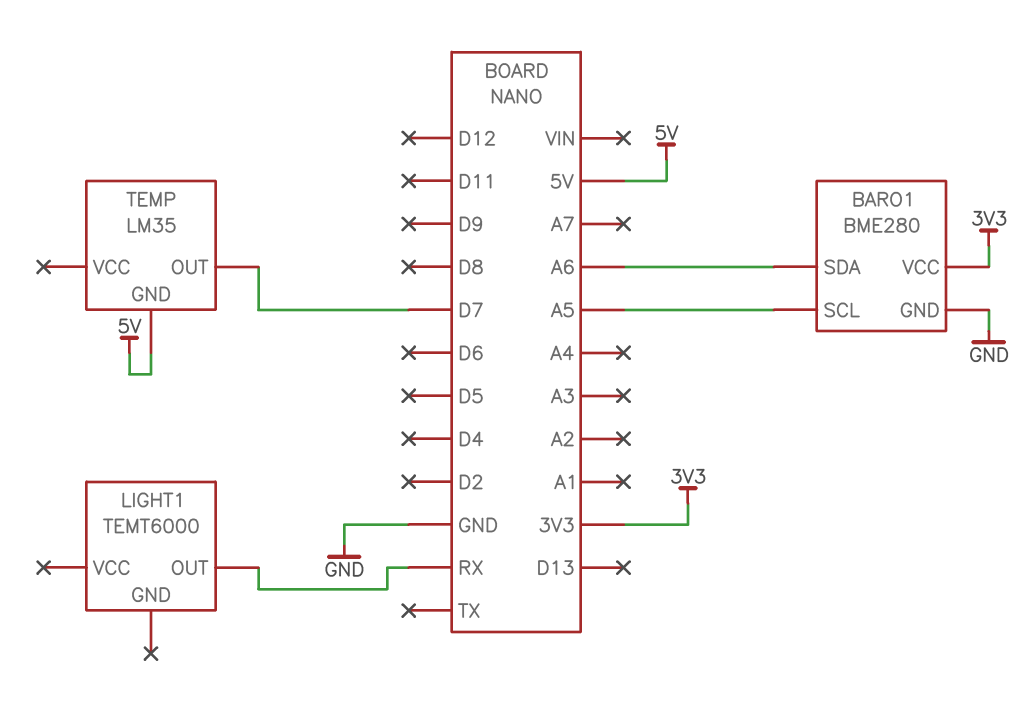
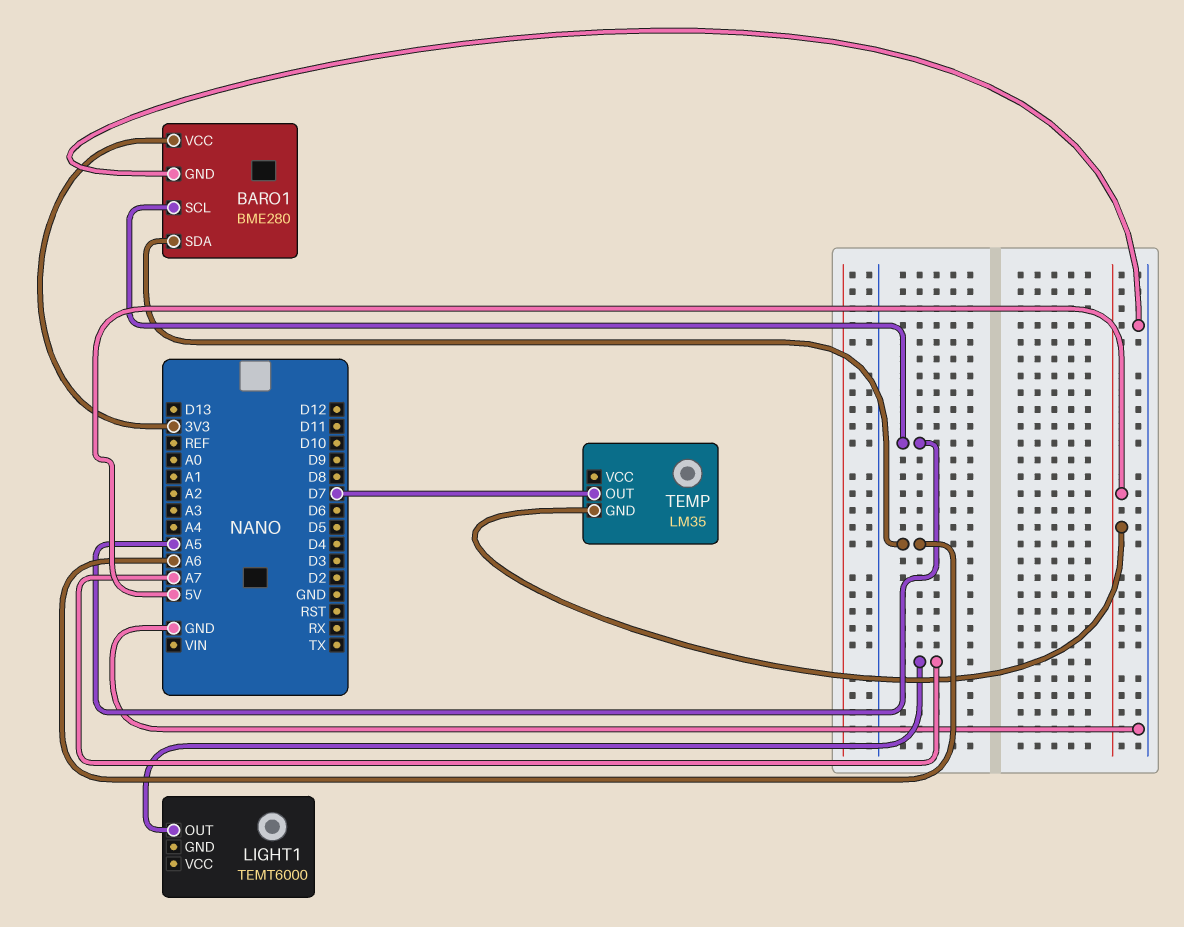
LIGHT1 pin OUT: RX -> A7

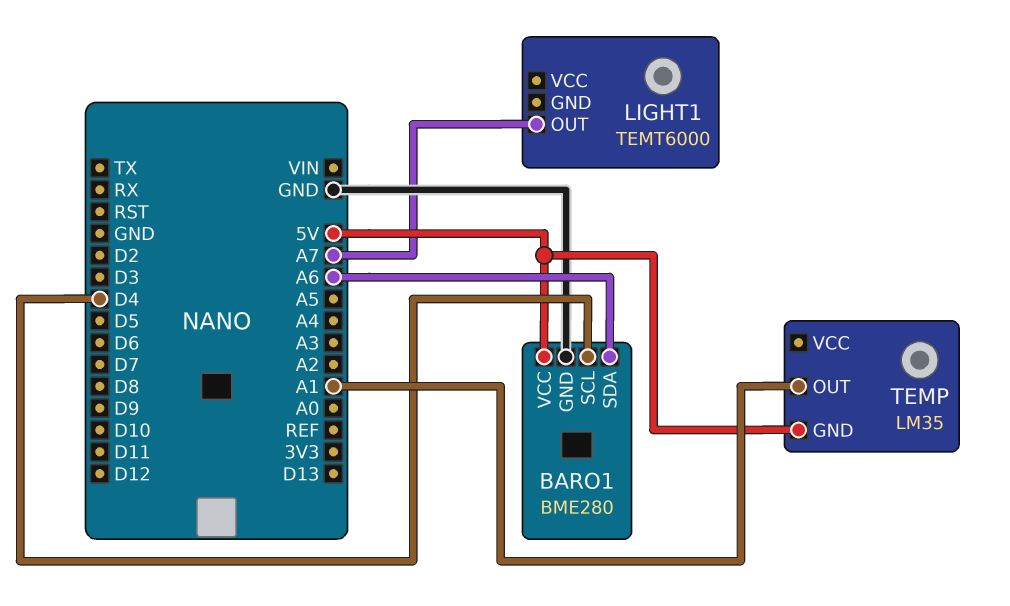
BARO1 pin SCL: A5 -> D4
BARO1 pin VCC: 3V3 -> 5V
TEMP pin OUT: D7 -> A1

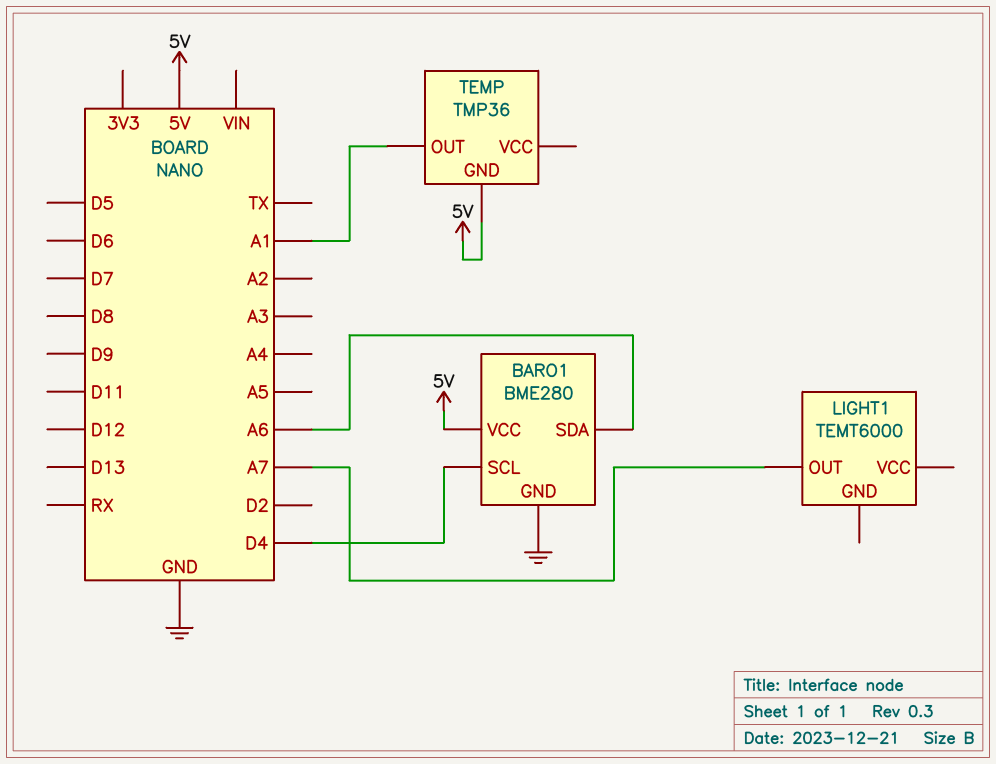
TEMP: LM35 -> TMP36

